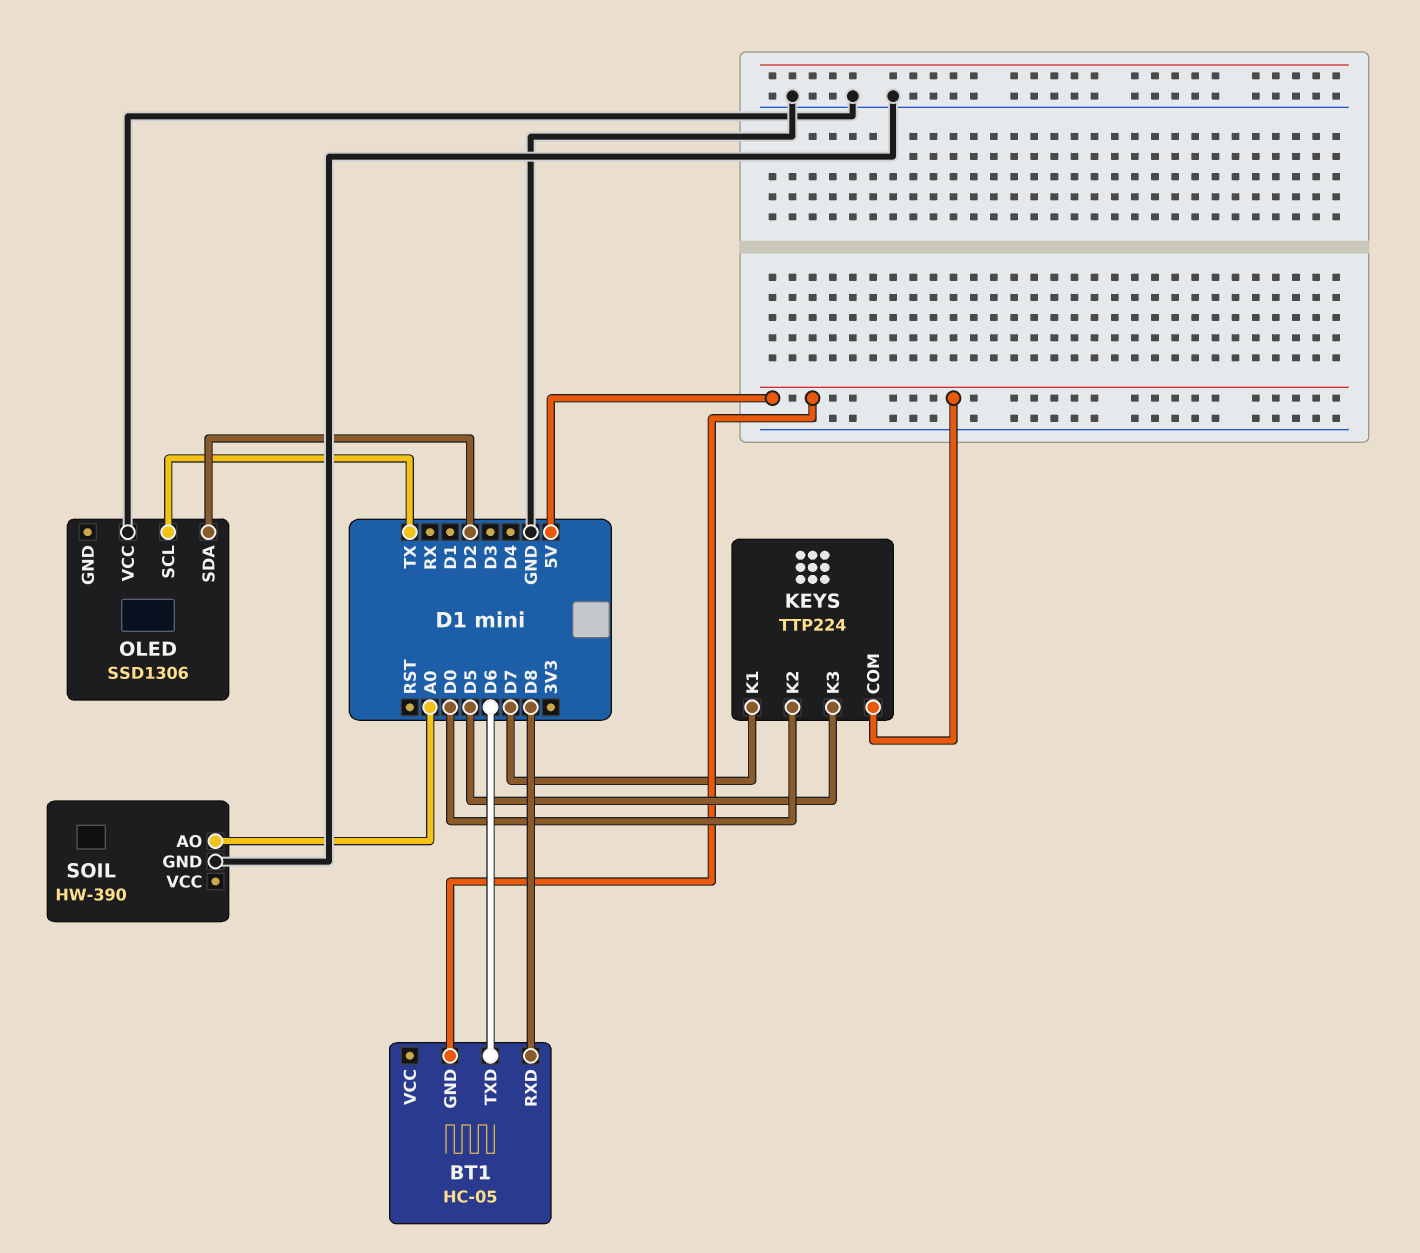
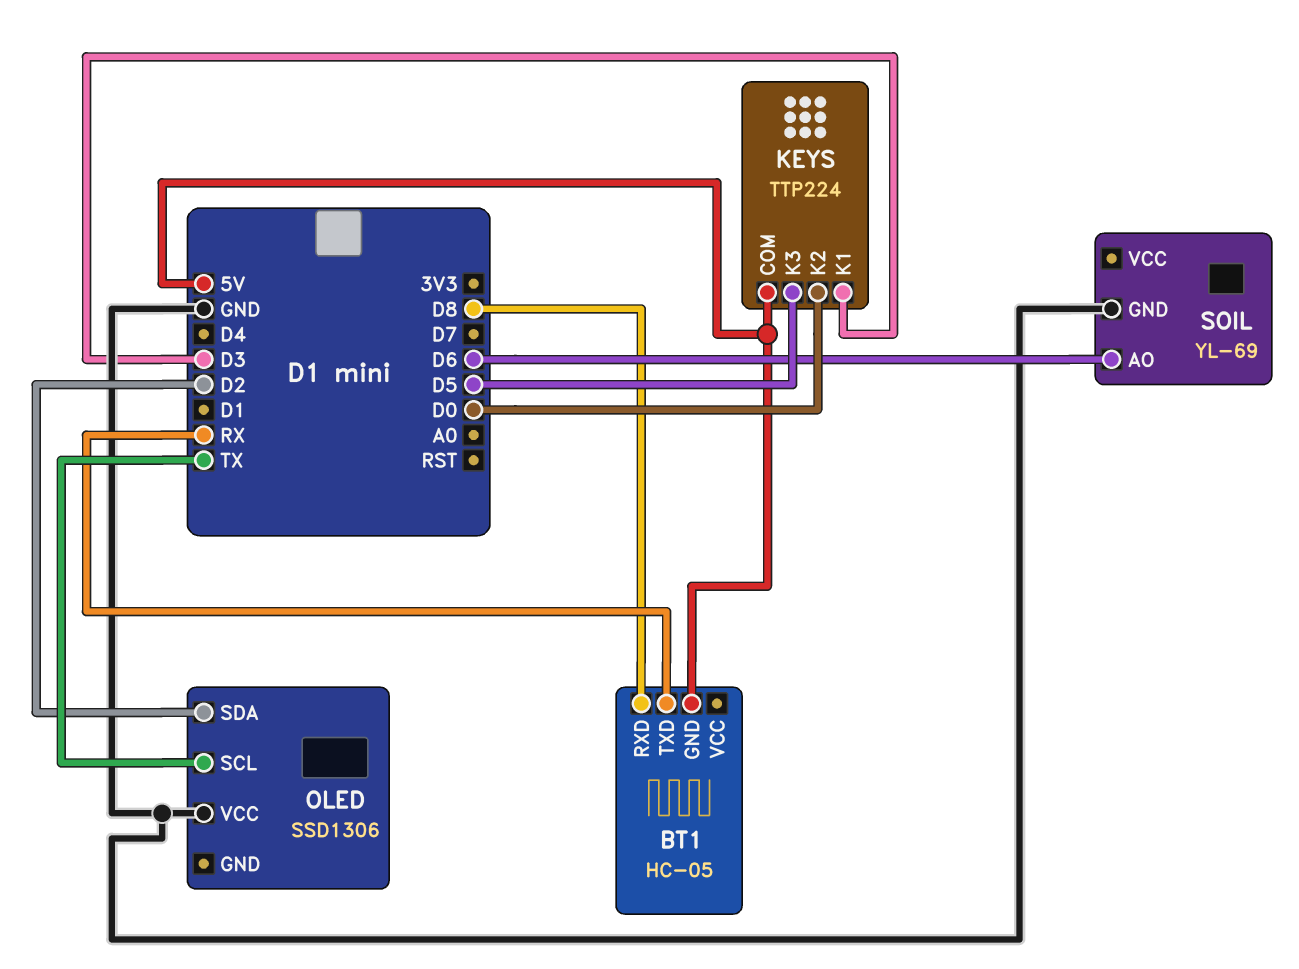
BT1 pin TXD: D6 -> RX
KEYS pin K1: D7 -> D3
SOIL: HW-390 -> YL-69
SOIL pin AO: A0 -> D6

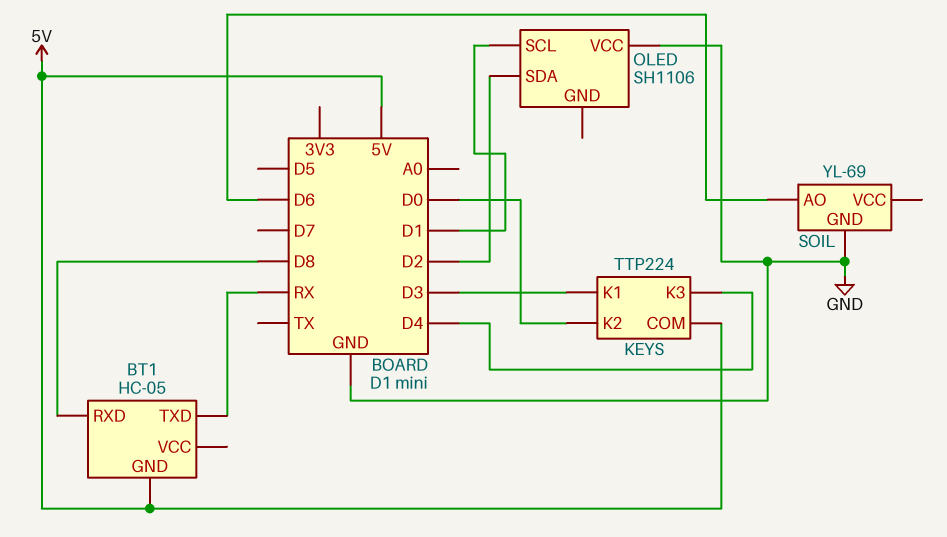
KEYS pin K3: D5 -> D4
OLED: SSD1306 -> SH1106
OLED pin SCL: TX -> D1

